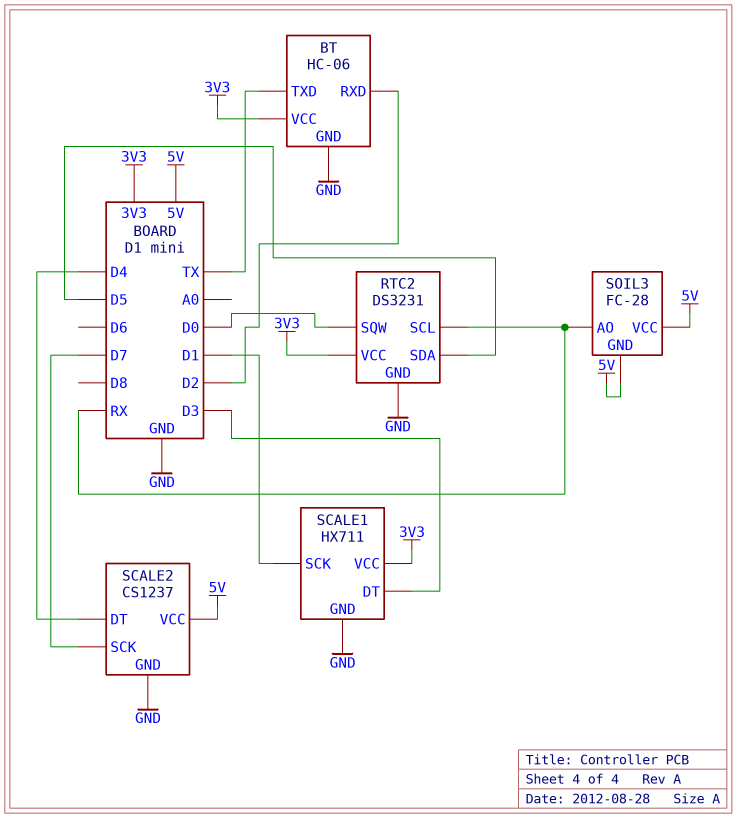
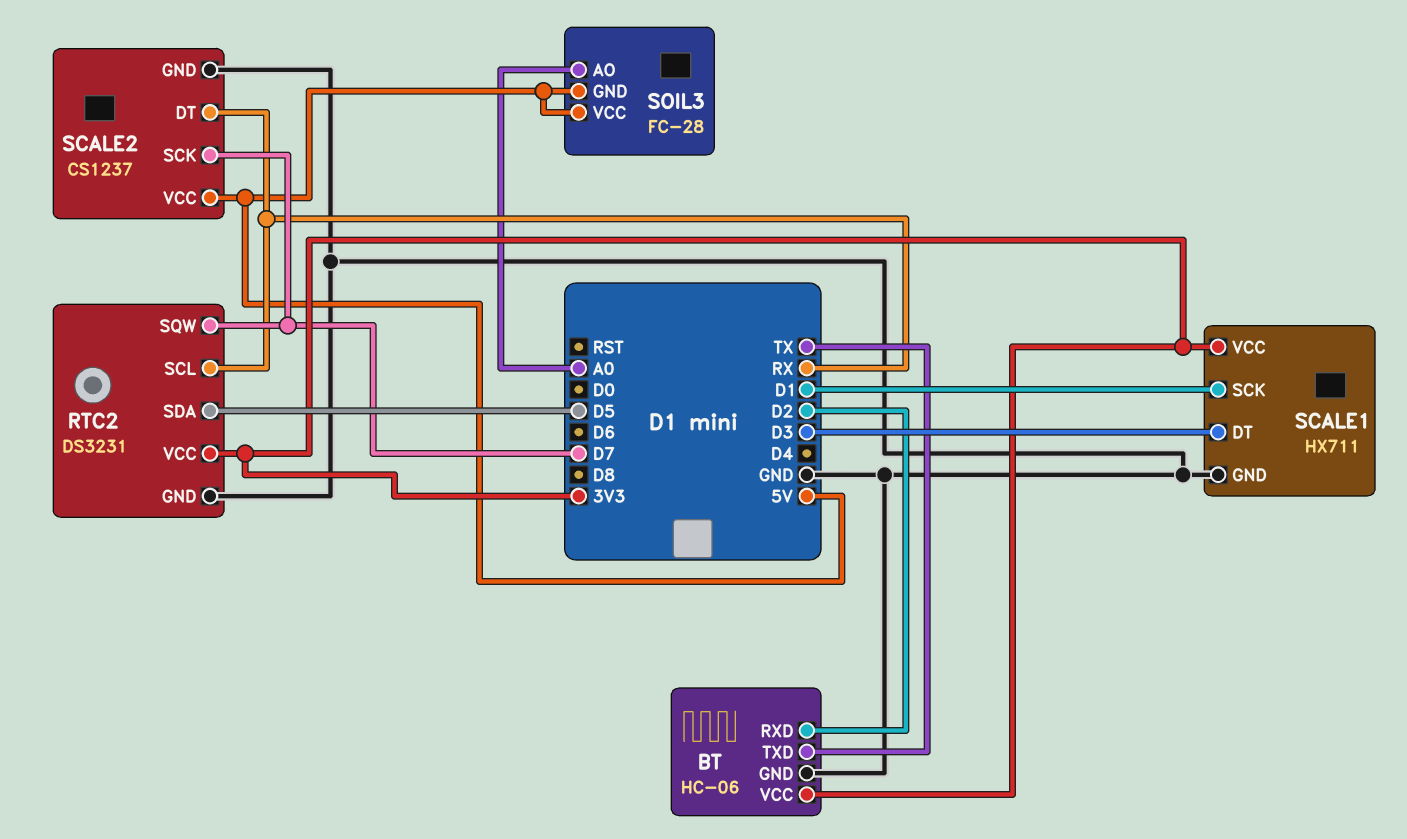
RTC2 pin SQW: D0 -> D7
SCALE2 pin DT: D4 -> RX
SOIL3 pin AO: RX -> A0

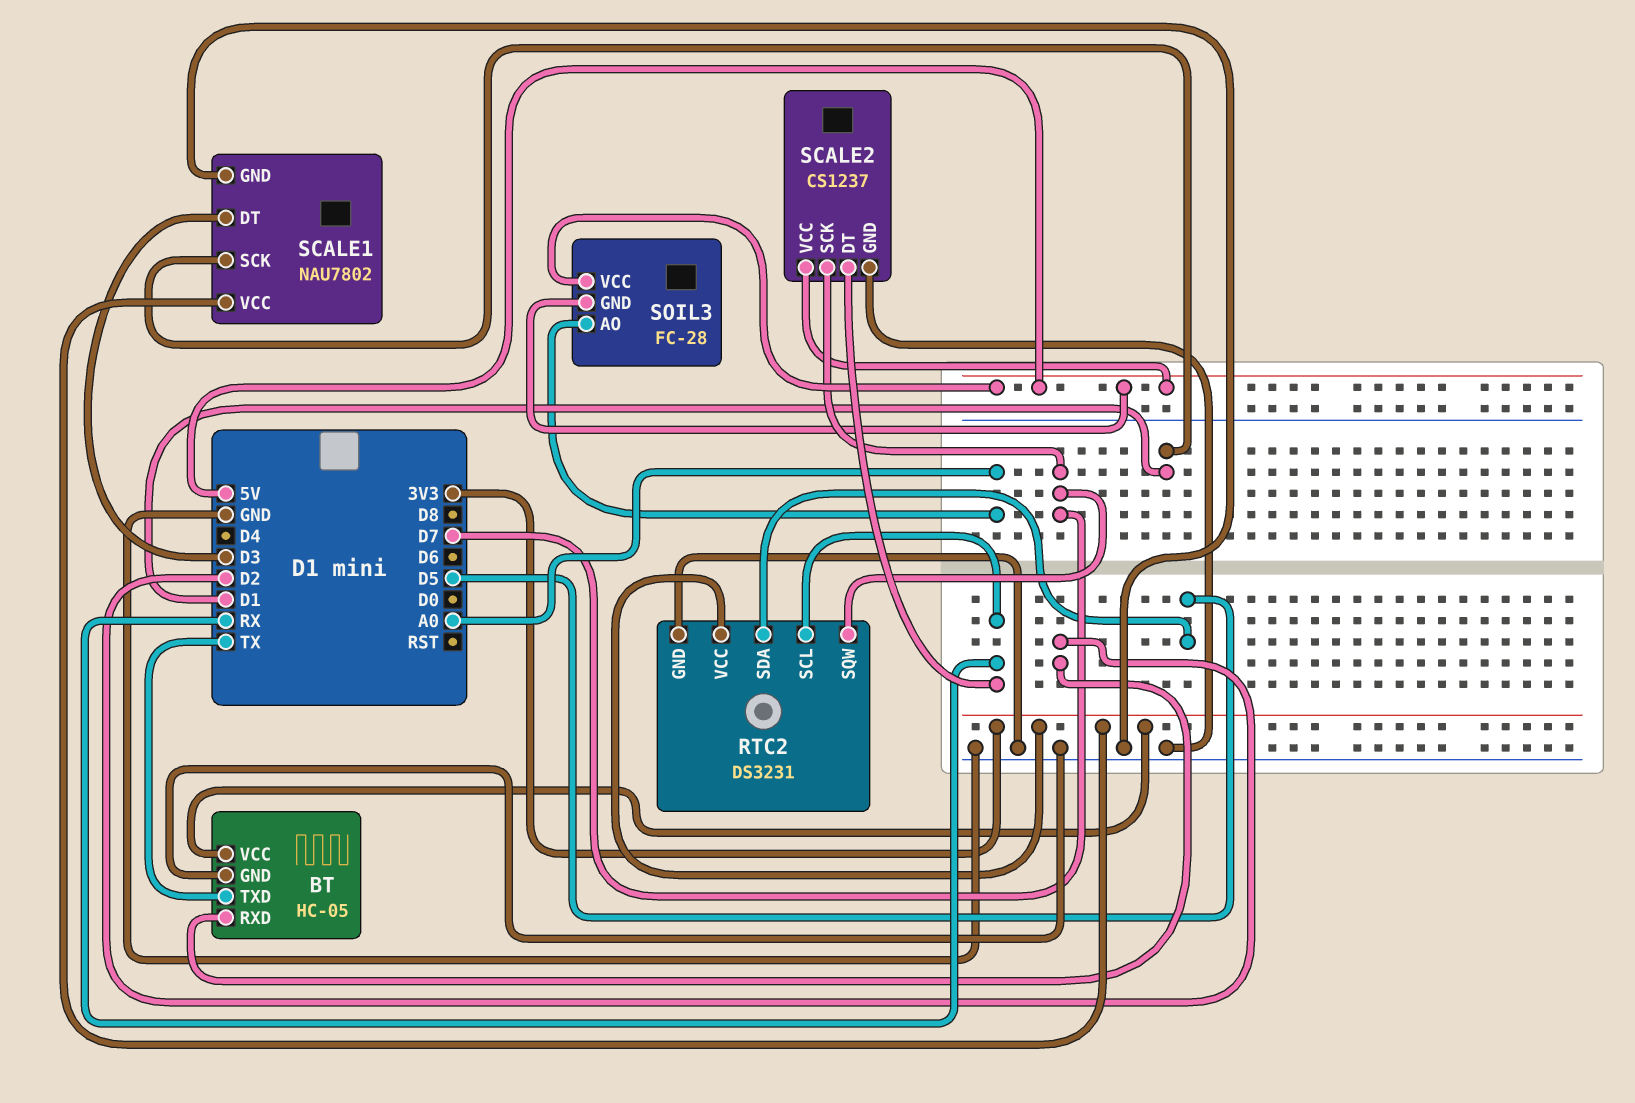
BT: HC-06 -> HC-05
SCALE1: HX711 -> NAU7802

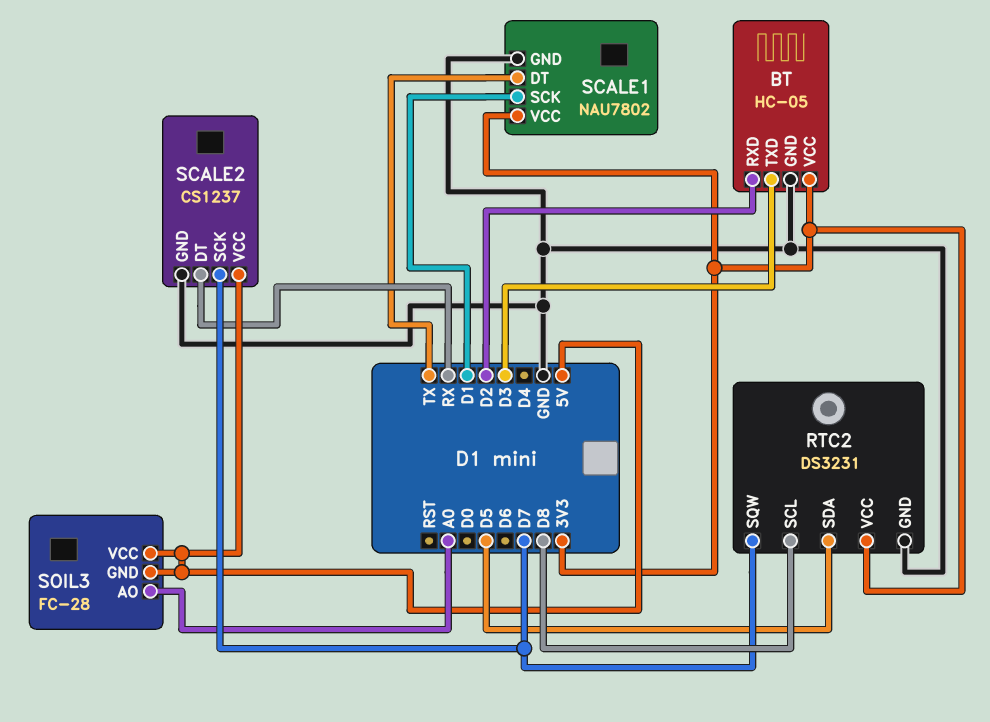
BT pin TXD: TX -> D3
RTC2 pin SCL: RX -> D8
SCALE1 pin DT: D3 -> TX

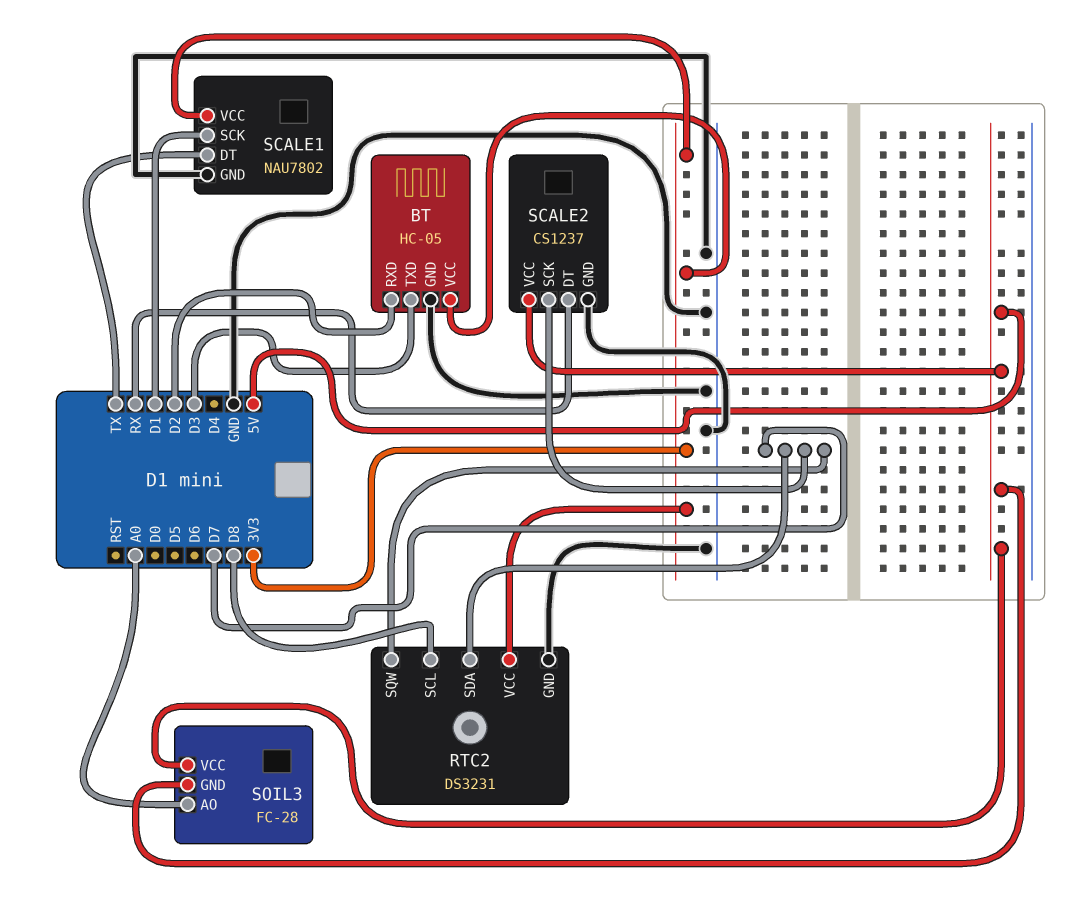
RTC2 pin SDA: D5 -> D7

